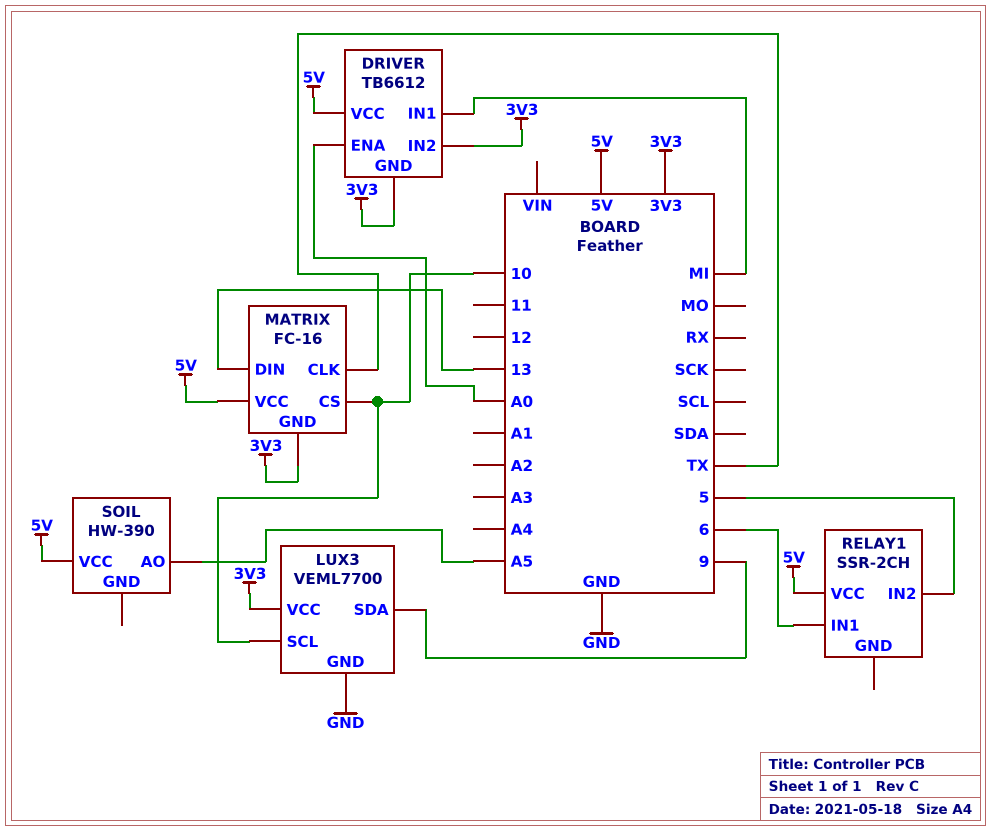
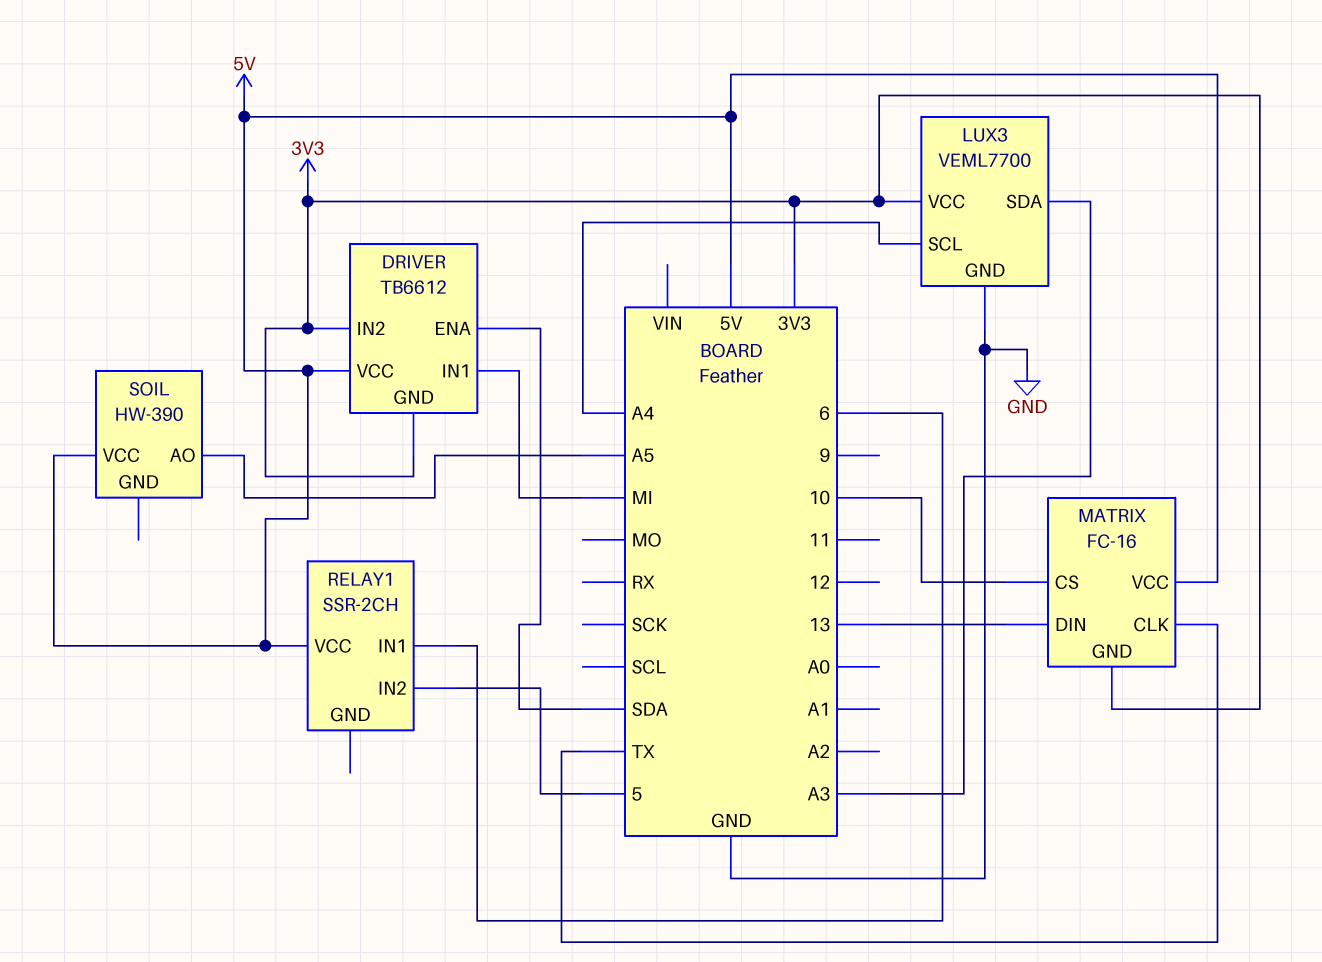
DRIVER pin ENA: A0 -> SDA
LUX3 pin SCL: 10 -> A4
LUX3 pin SDA: 9 -> A3

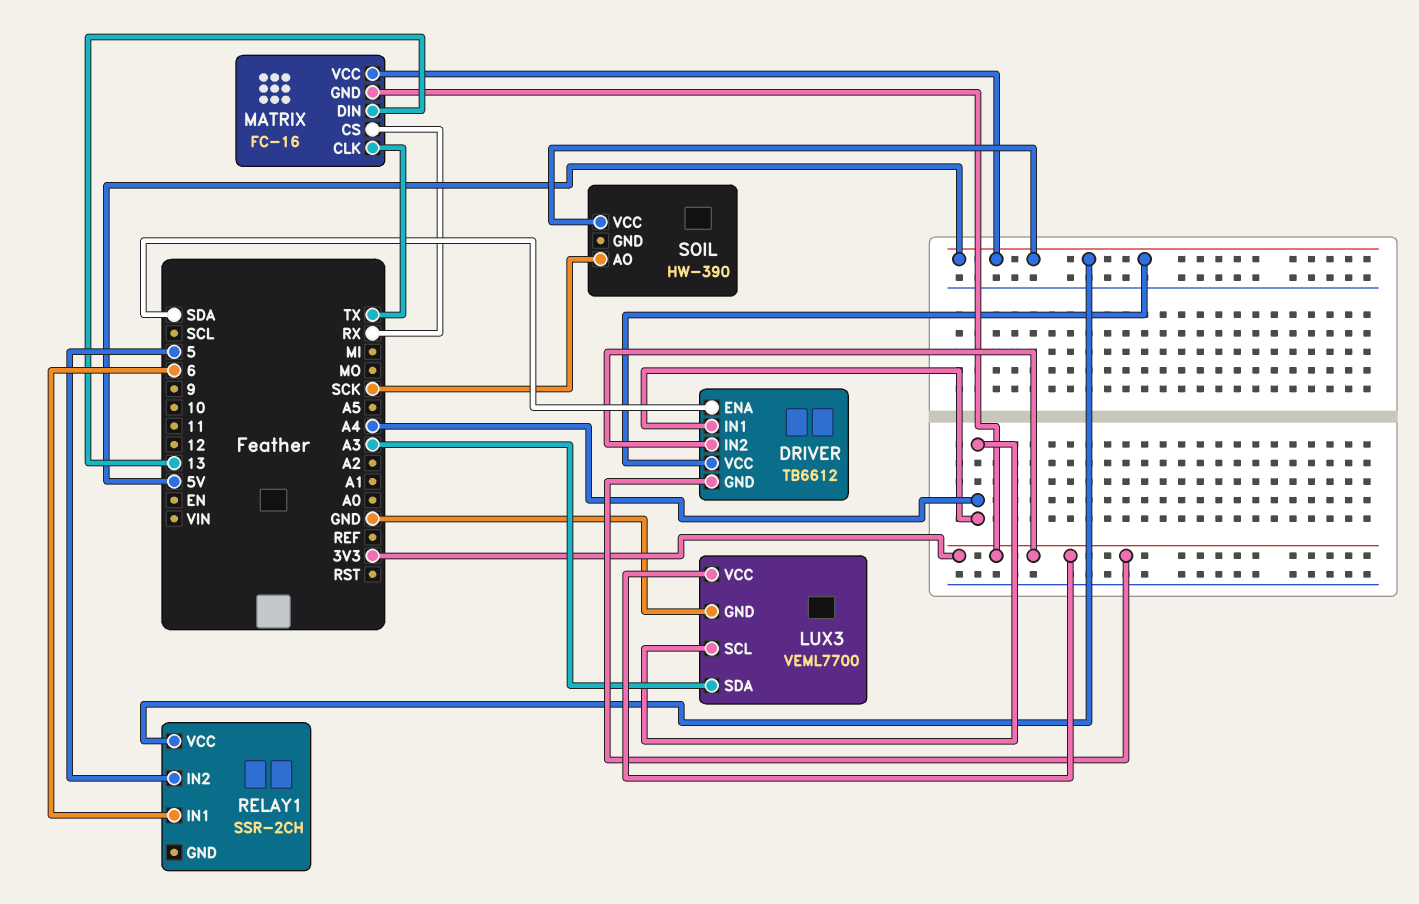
DRIVER pin IN1: MI -> A4
MATRIX pin CS: 10 -> RX
SOIL pin AO: A5 -> SCK

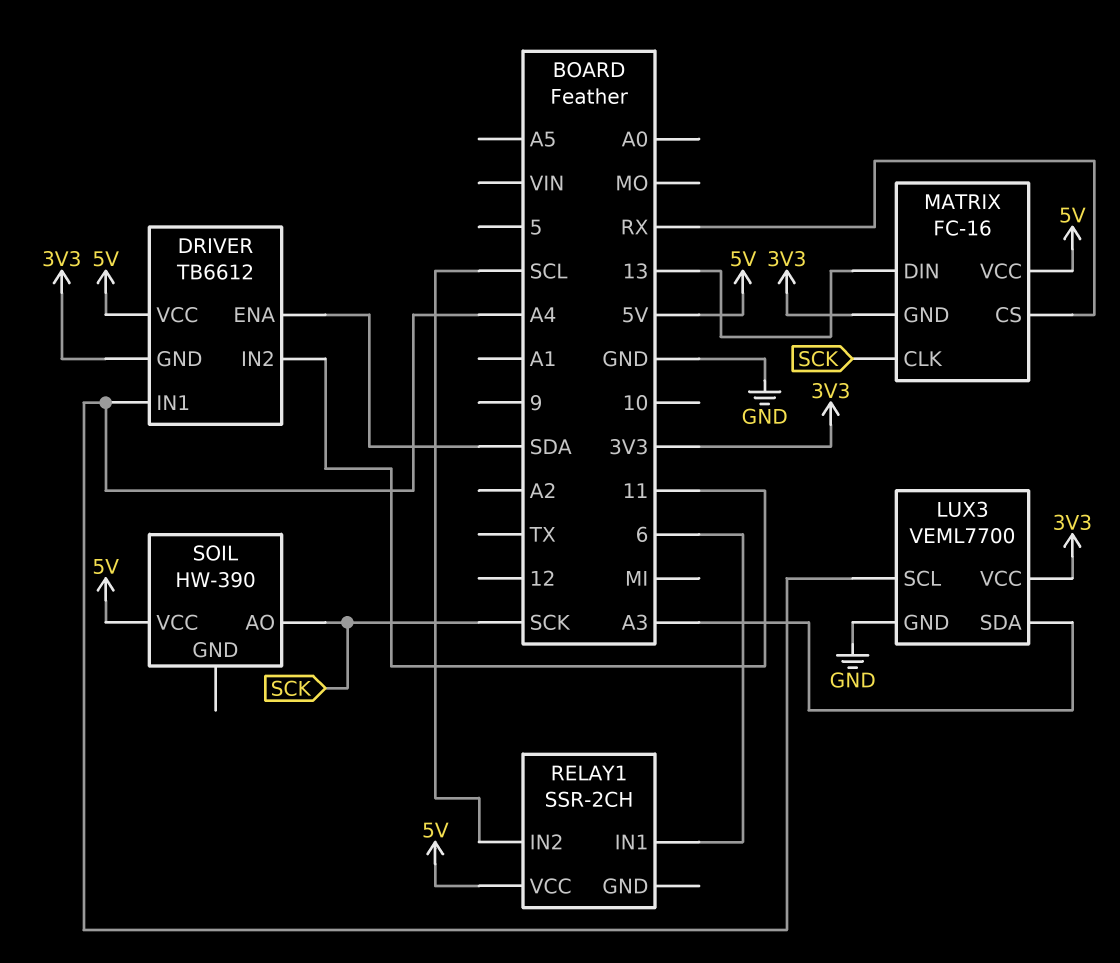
DRIVER pin IN2: 3V3 -> 11
MATRIX pin CLK: TX -> SCK
RELAY1 pin IN2: 5 -> SCL

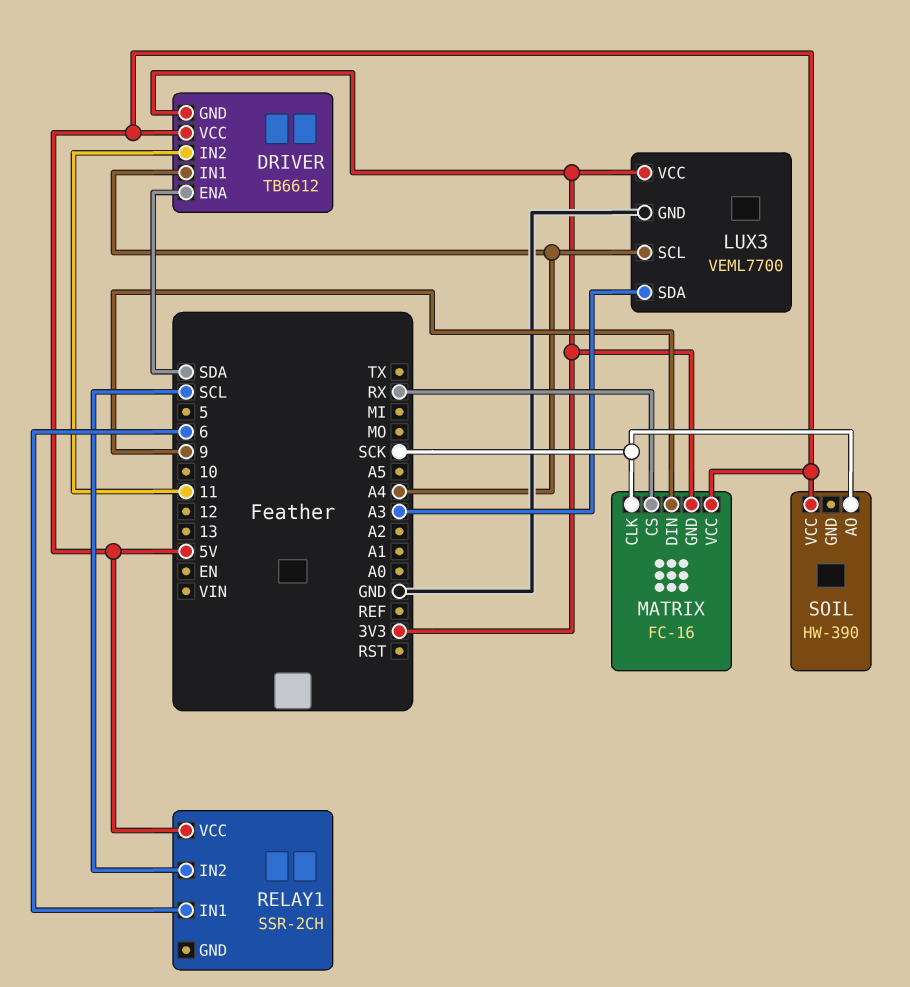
MATRIX pin DIN: 13 -> 9

